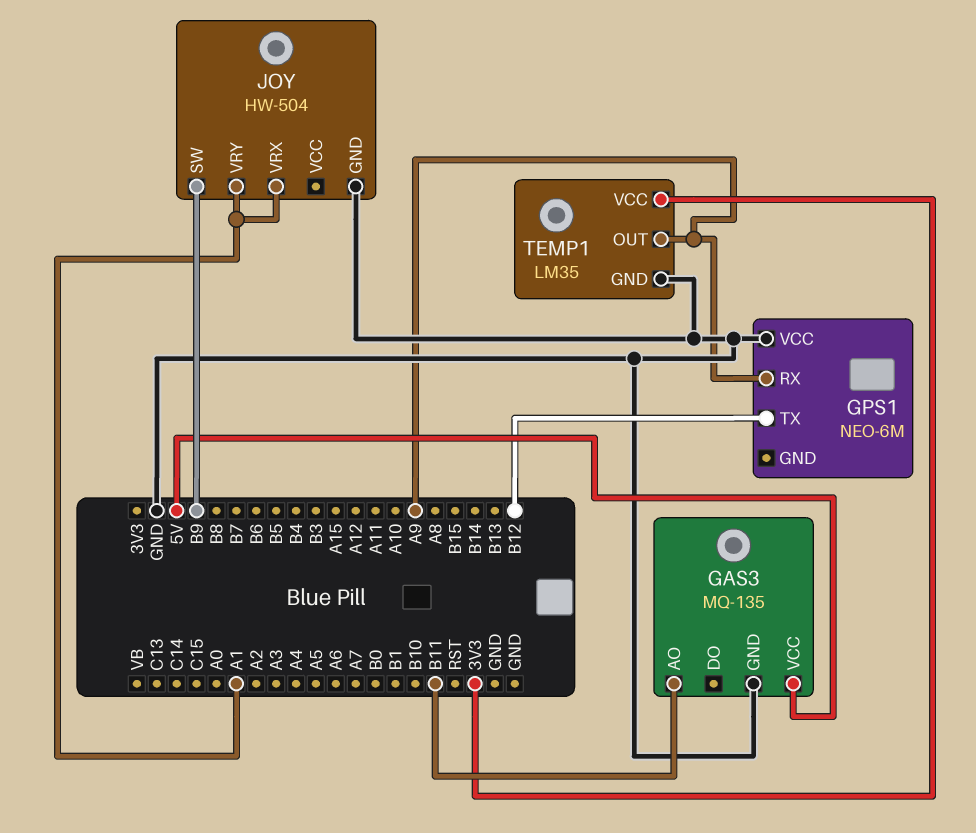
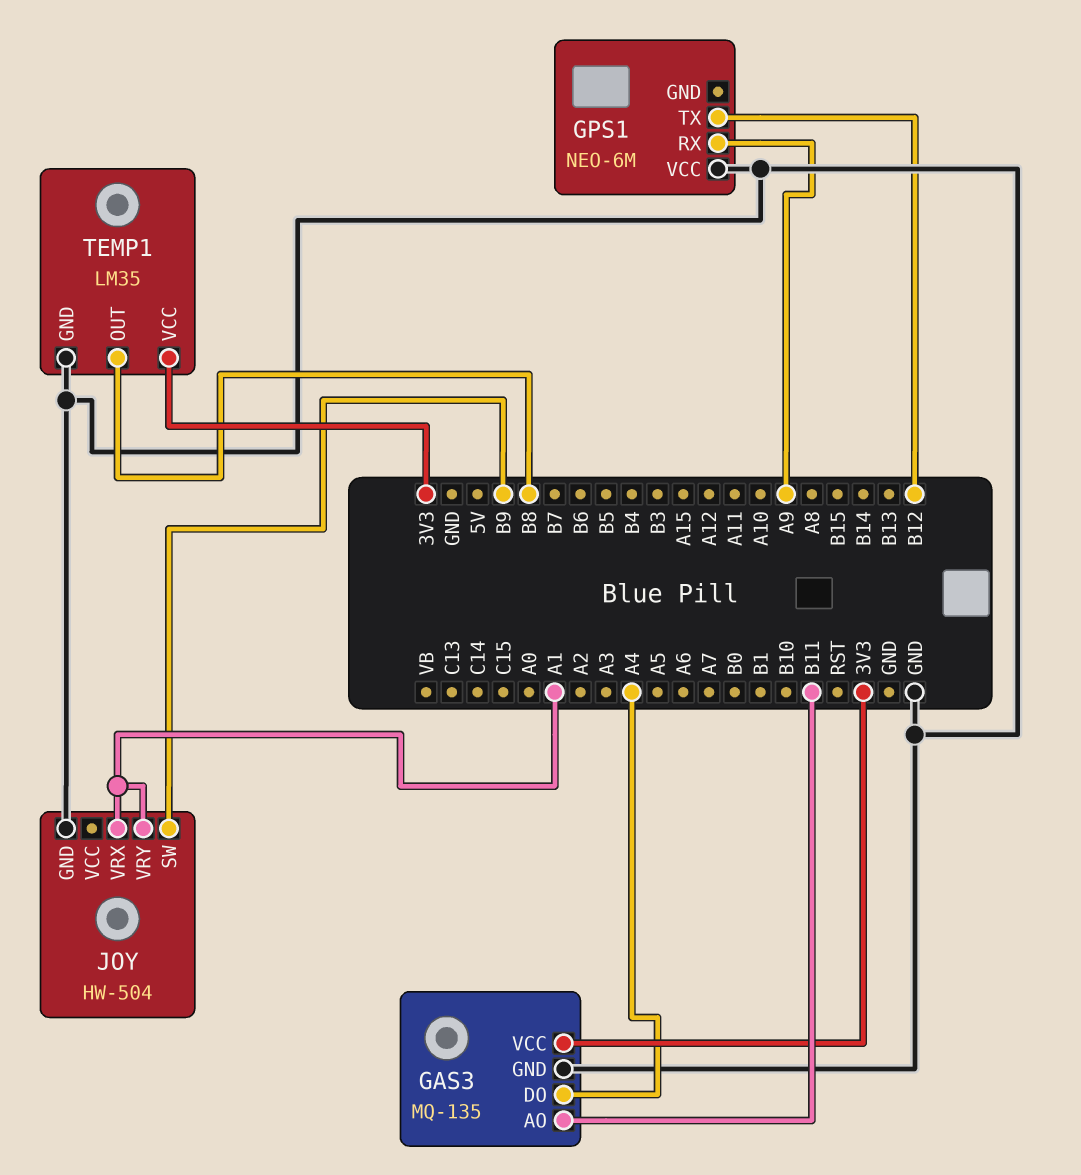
GAS3 pin DO: none -> A4
GAS3 pin VCC: 5V -> 3V3
TEMP1 pin OUT: A9 -> B8

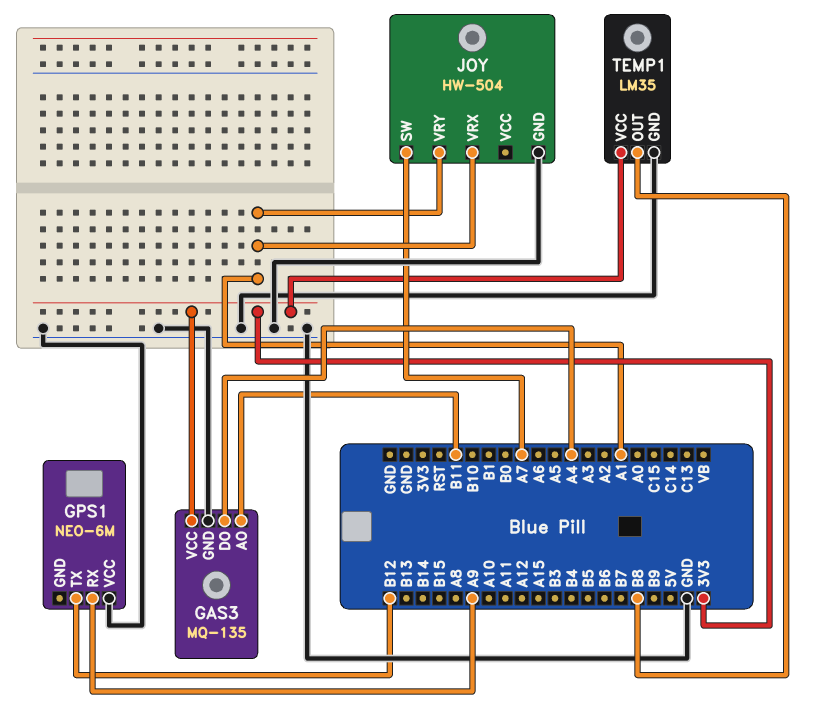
JOY pin SW: B9 -> A7

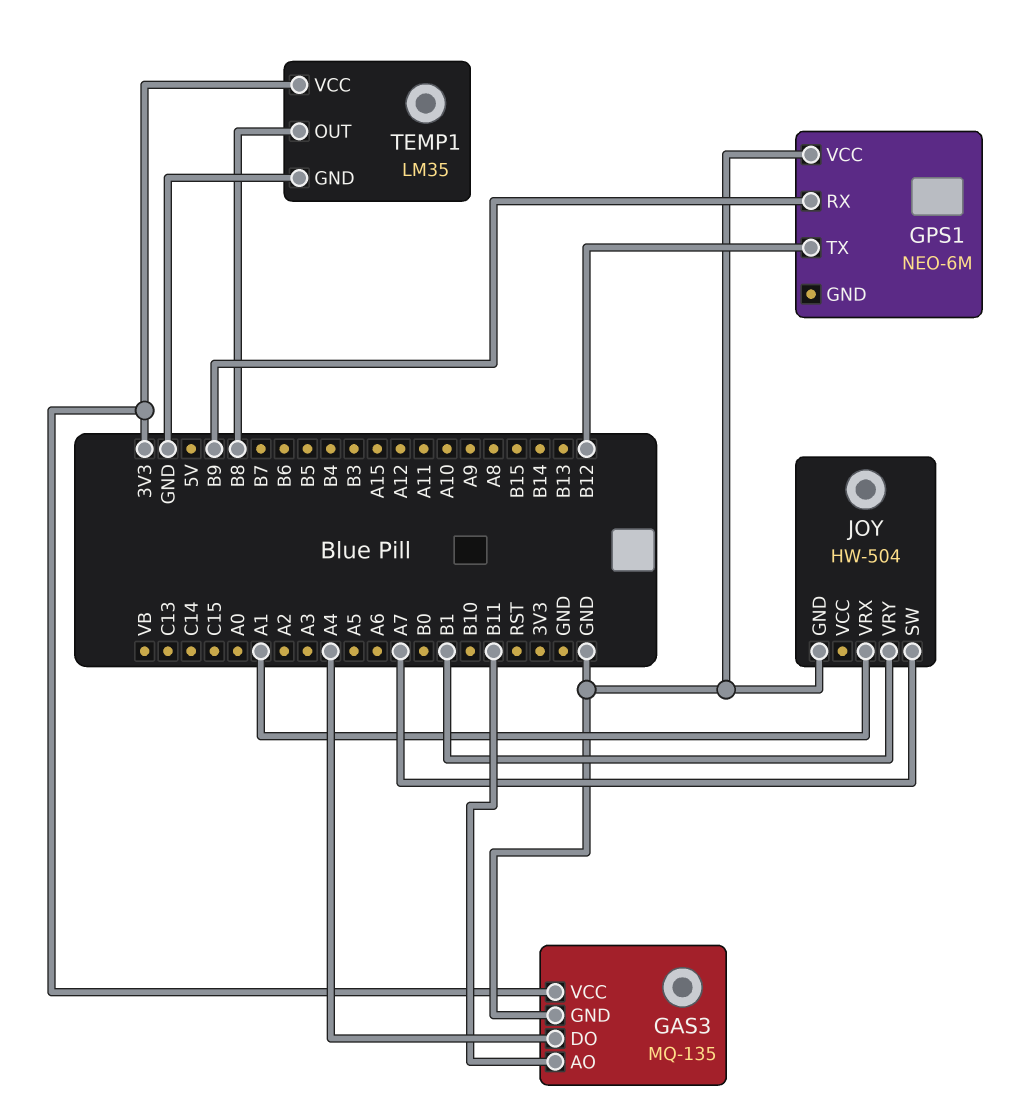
GPS1 pin RX: A9 -> B9
JOY pin VRY: A1 -> B1

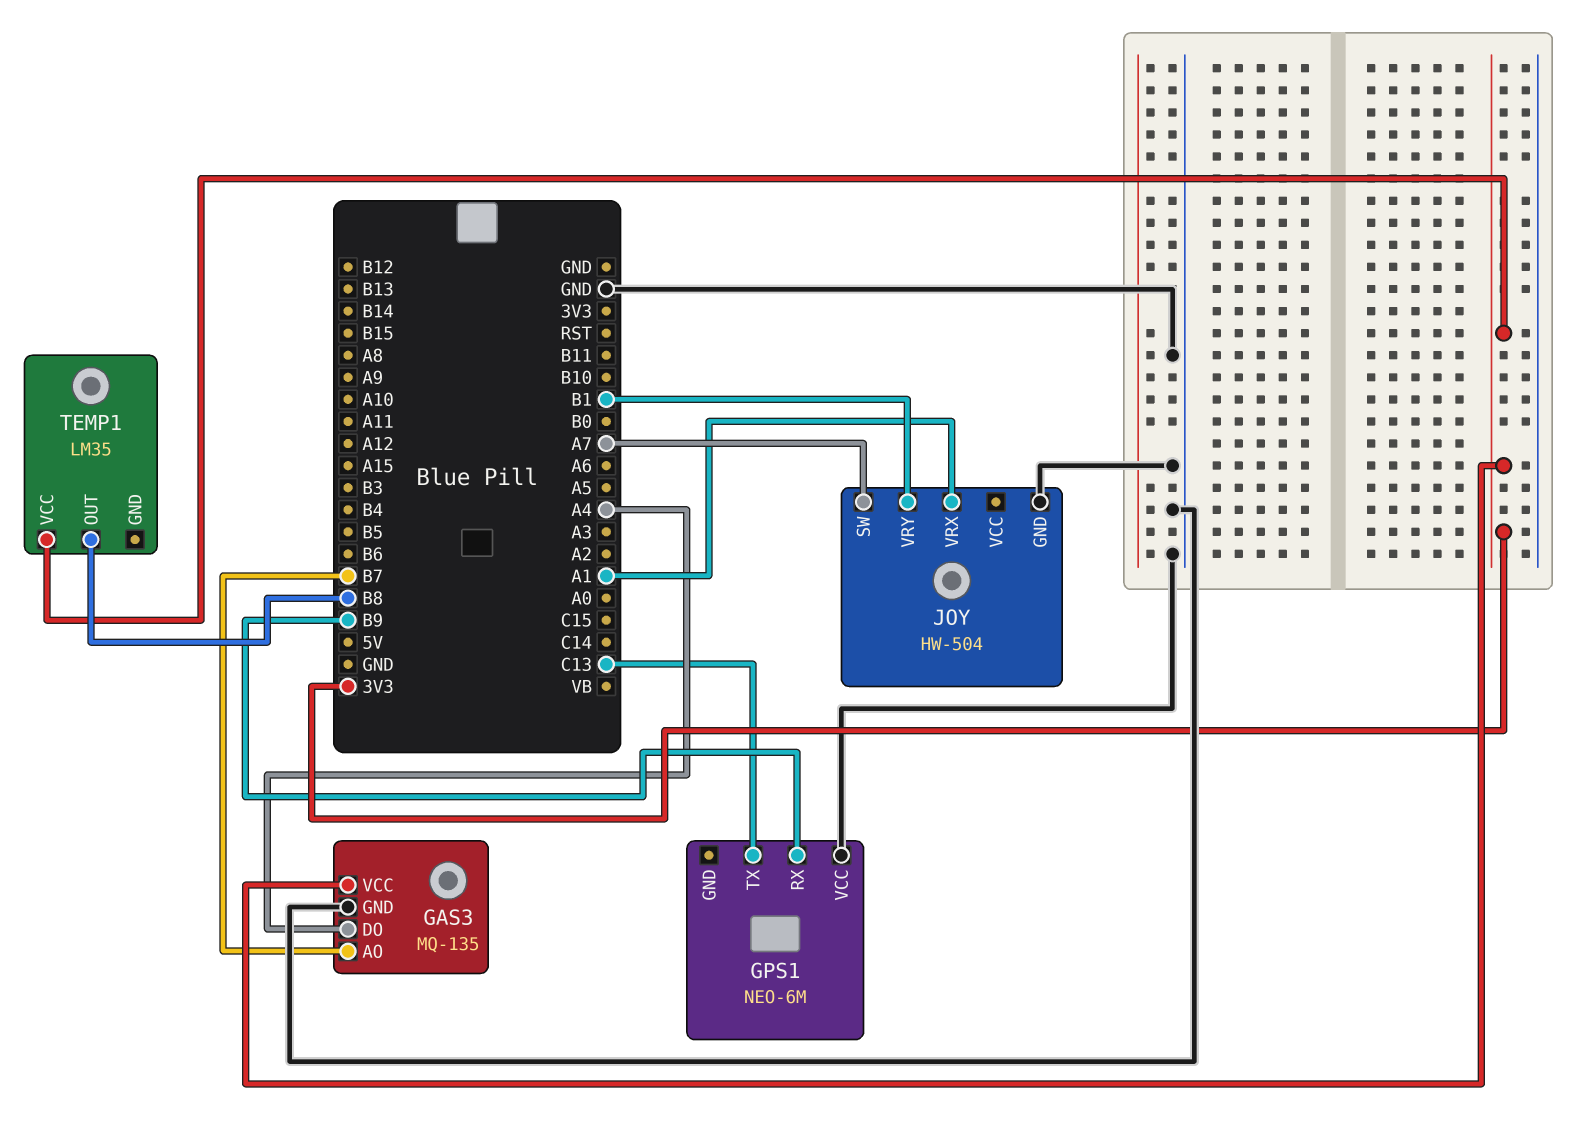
GAS3 pin AO: B11 -> B7
GPS1 pin TX: B12 -> C13
TEMP1 pin GND: GND -> none

